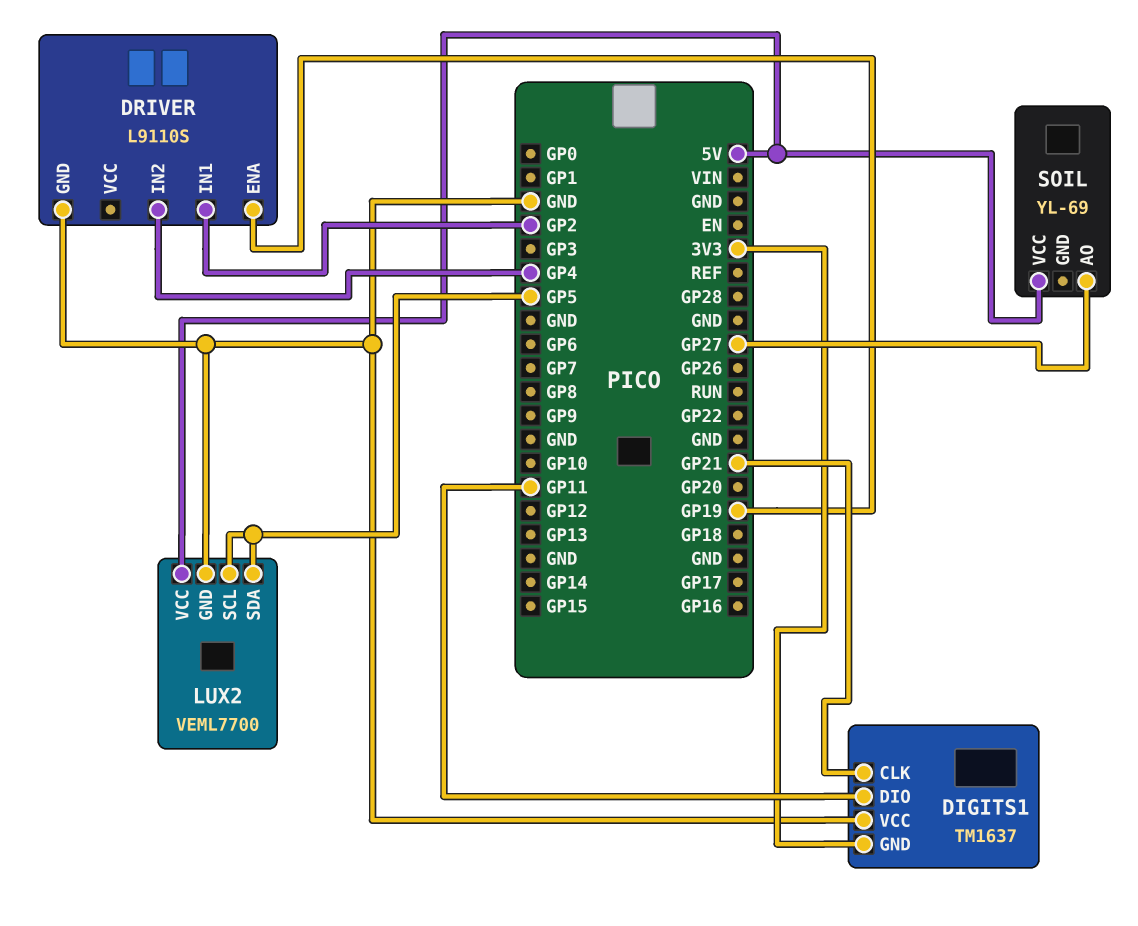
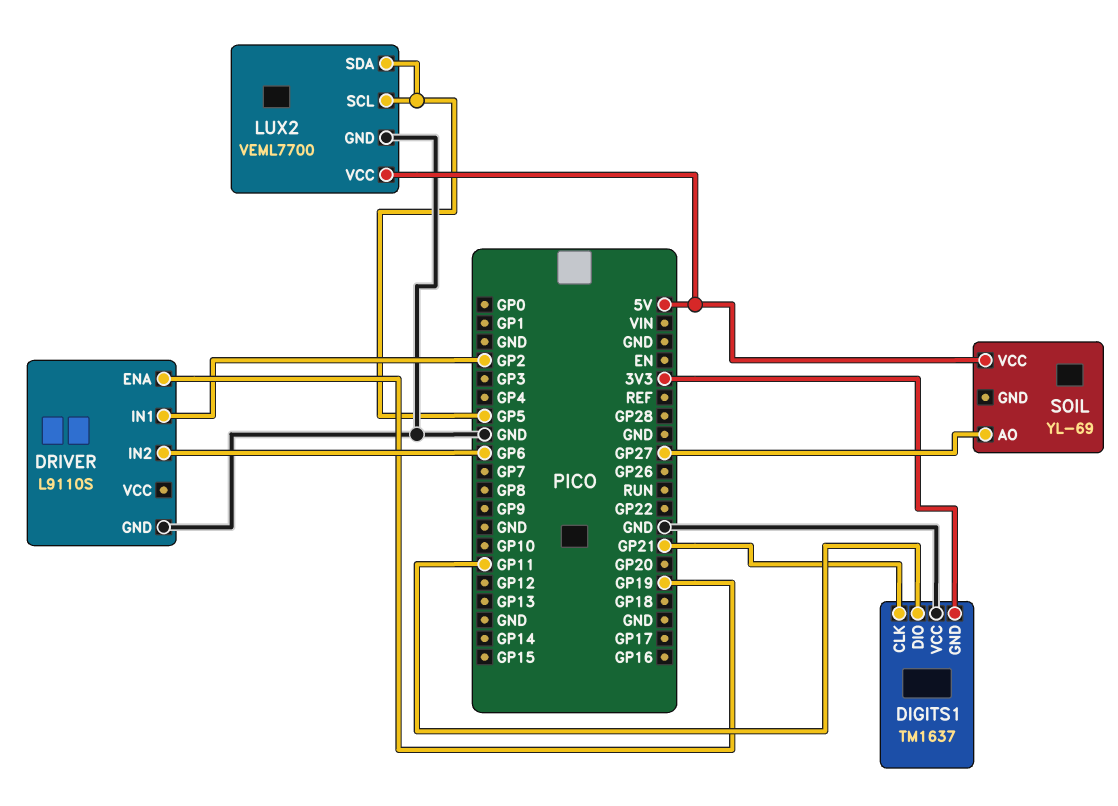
DRIVER pin IN2: GP4 -> GP6

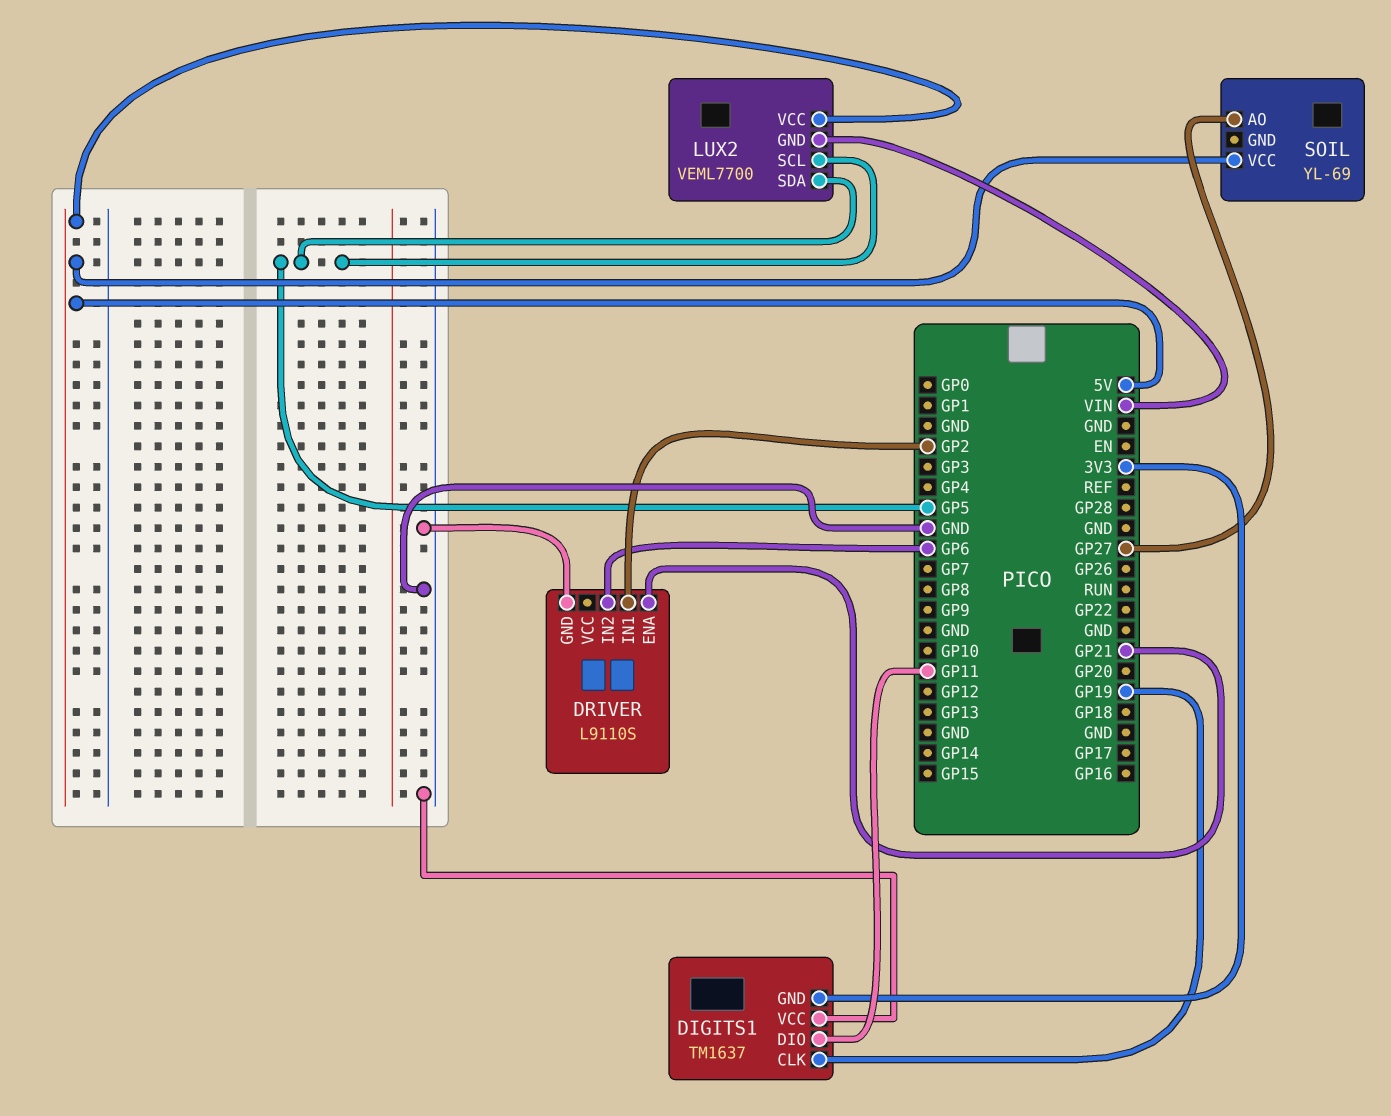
DIGITS1 pin CLK: GP21 -> GP19
DRIVER pin ENA: GP19 -> GP21
LUX2 pin GND: GND -> VIN

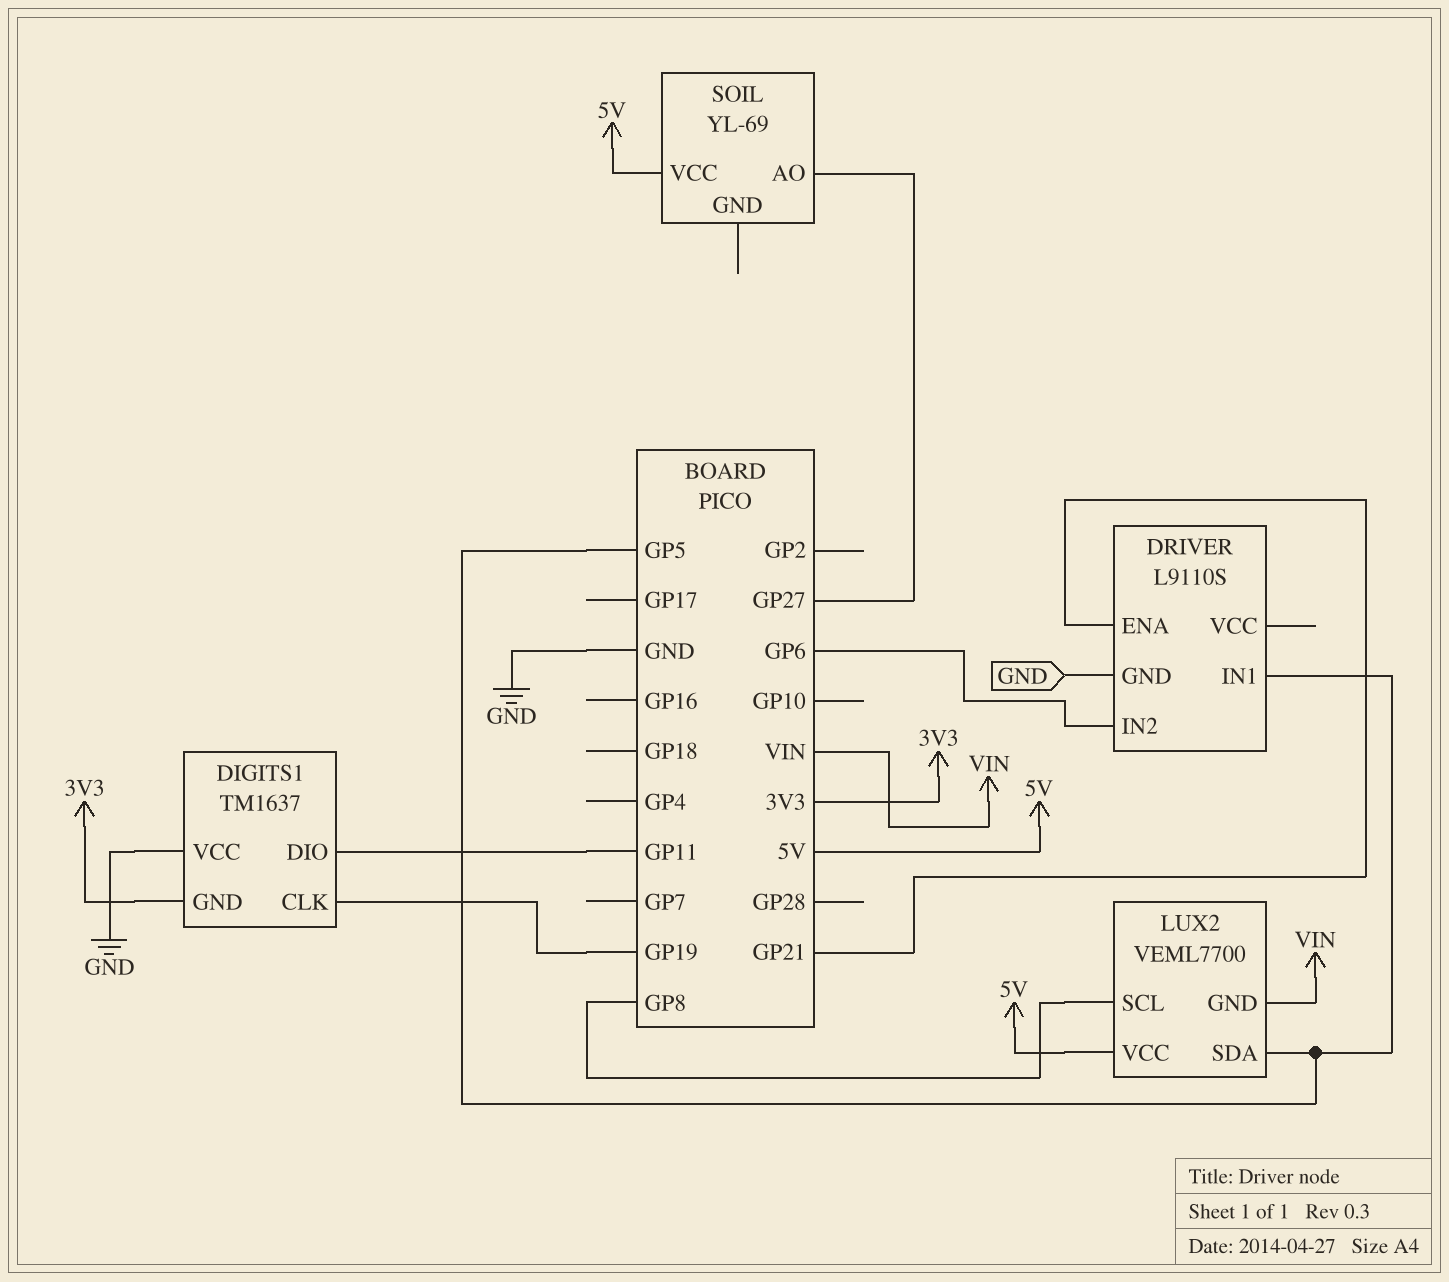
DRIVER pin IN1: GP2 -> GP5
LUX2 pin SCL: GP5 -> GP8

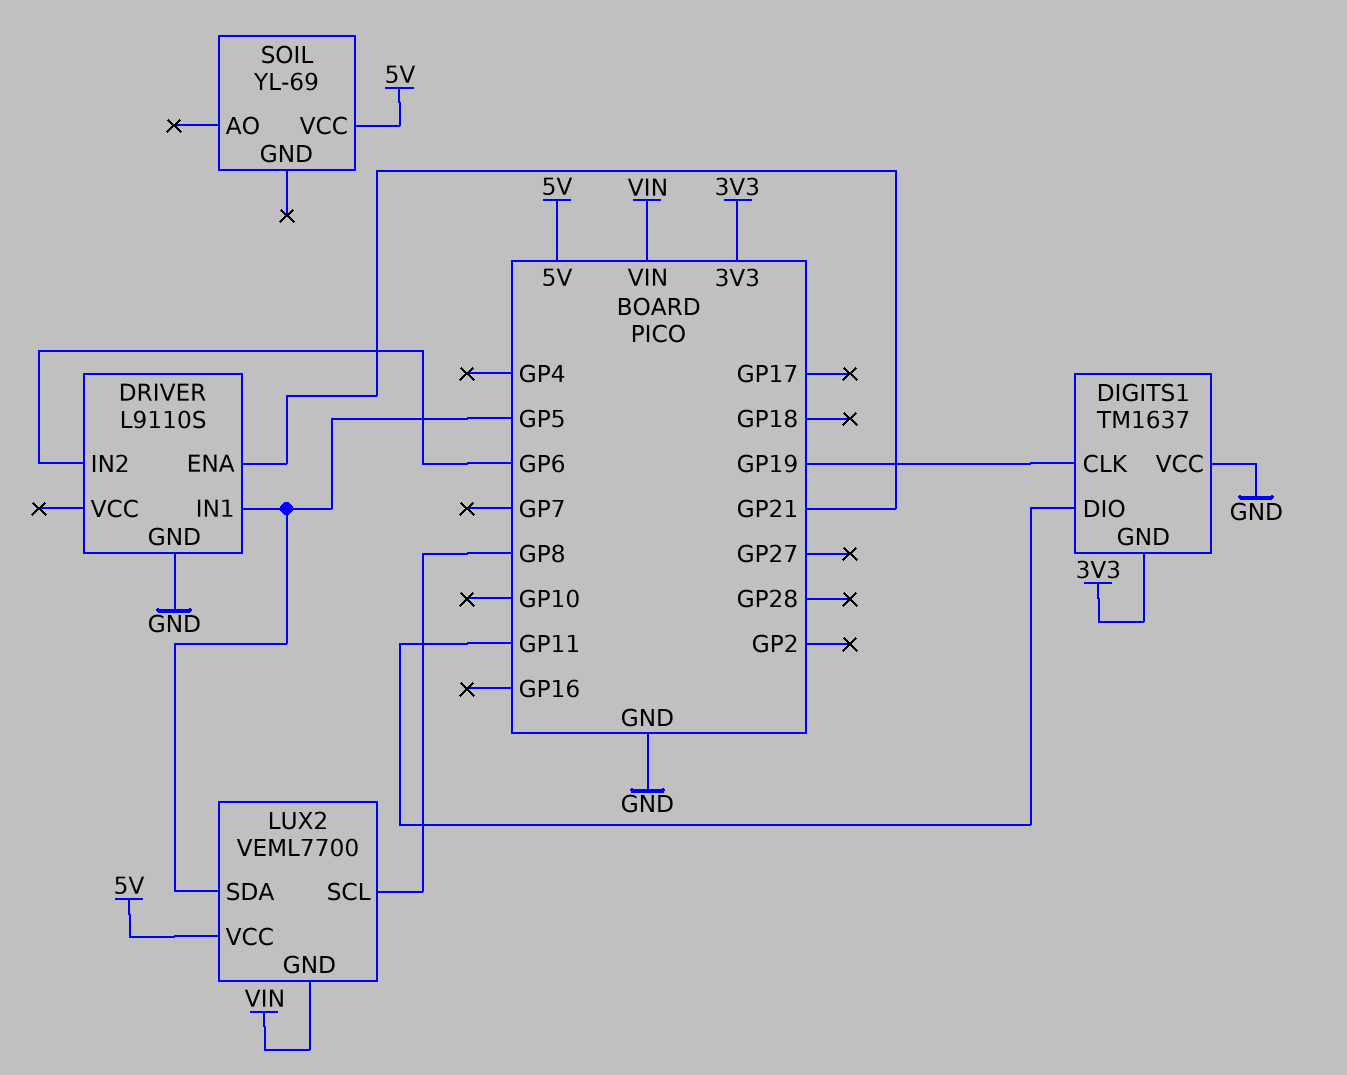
SOIL pin AO: GP27 -> none

